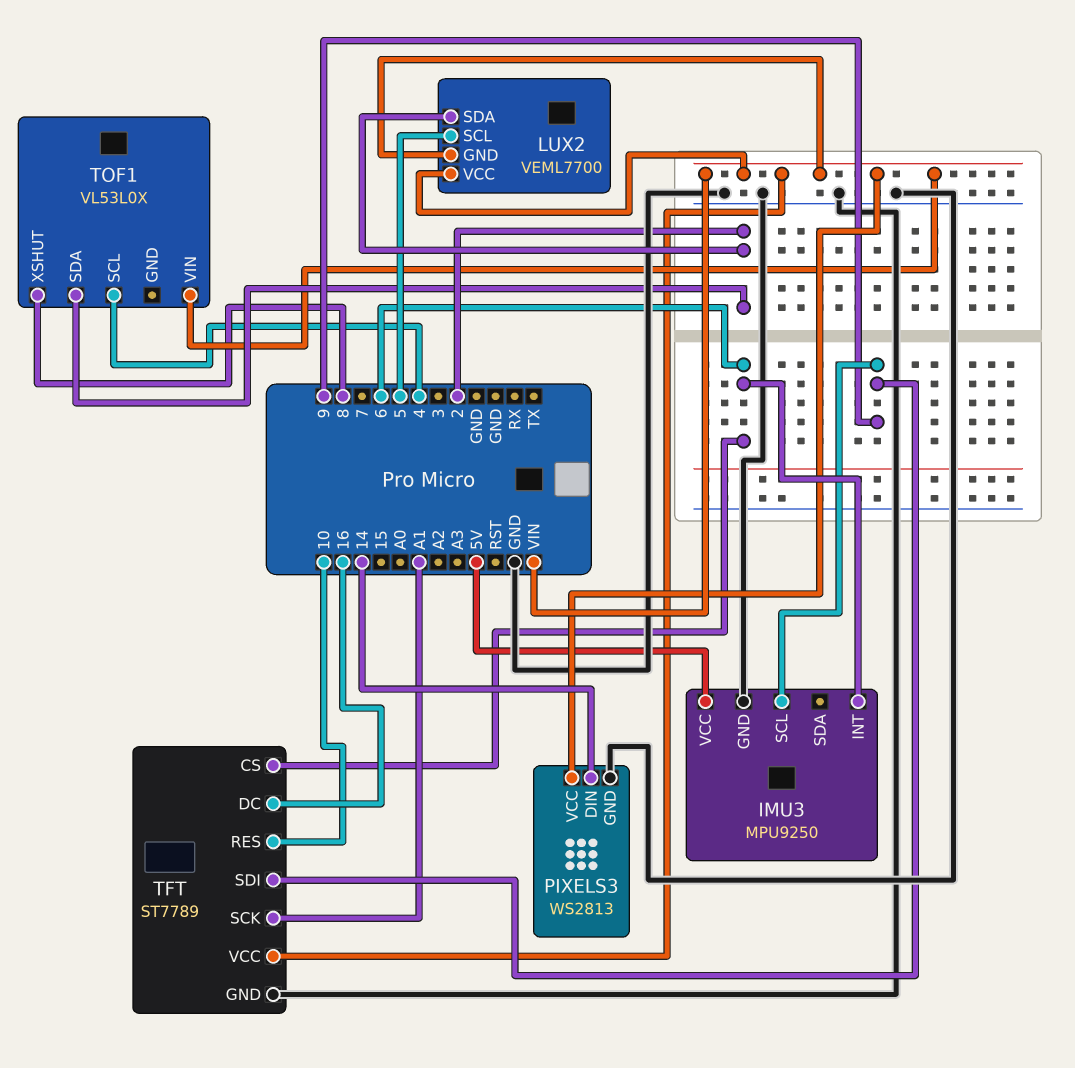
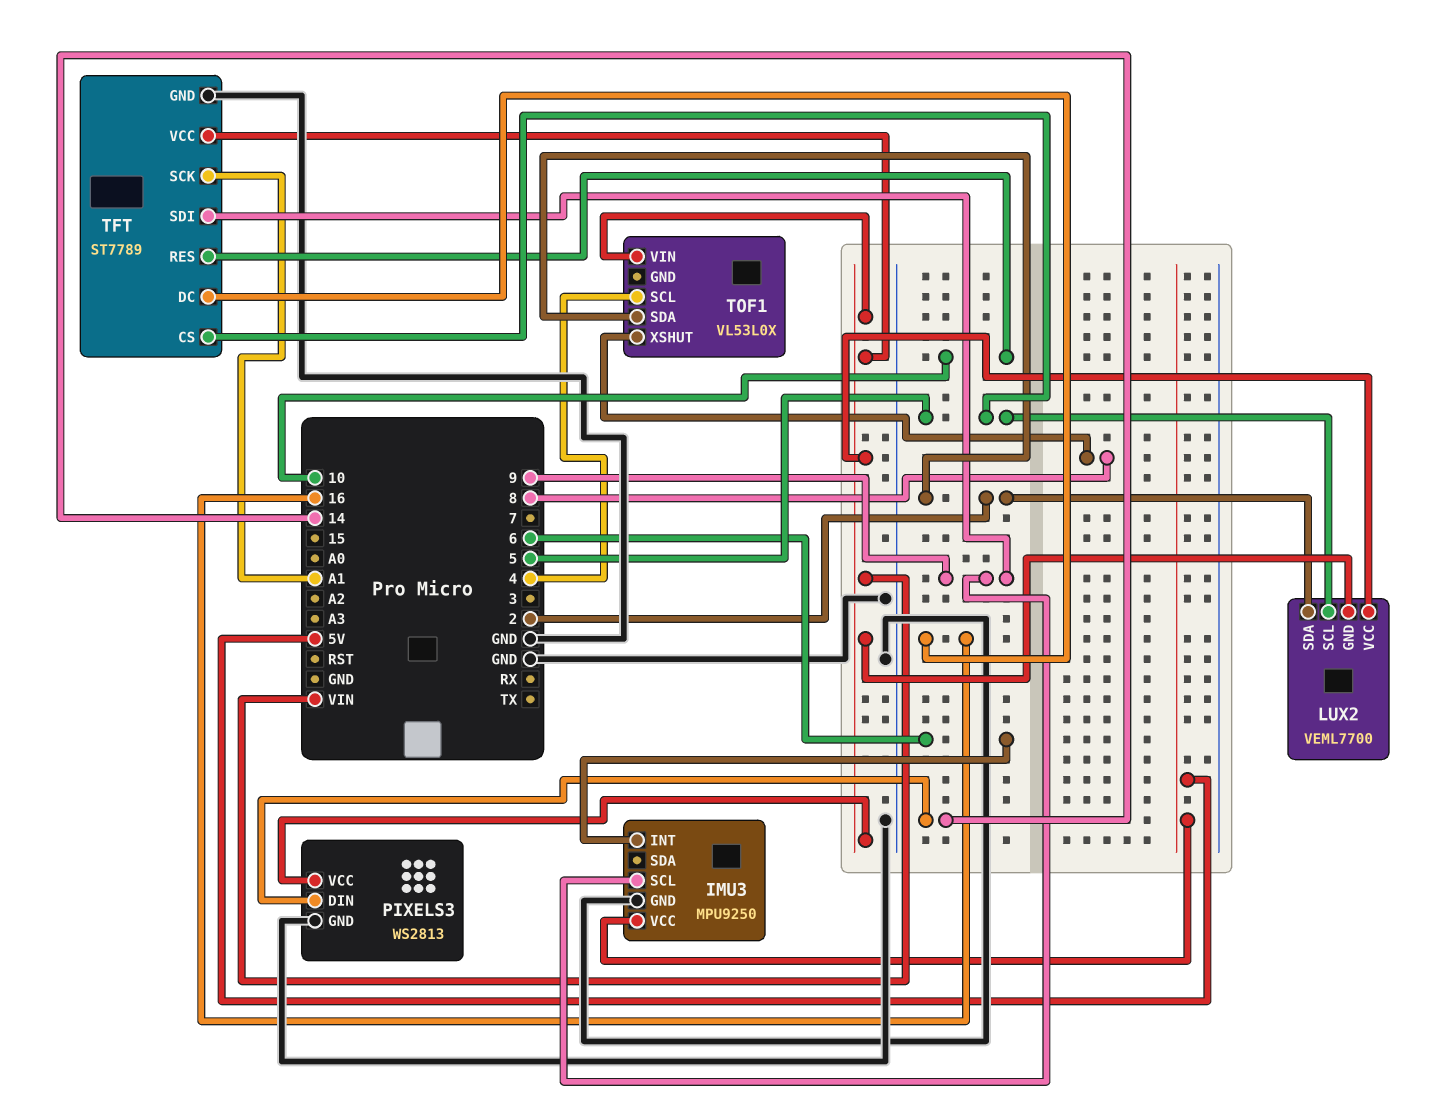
TFT pin CS: 6 -> 5

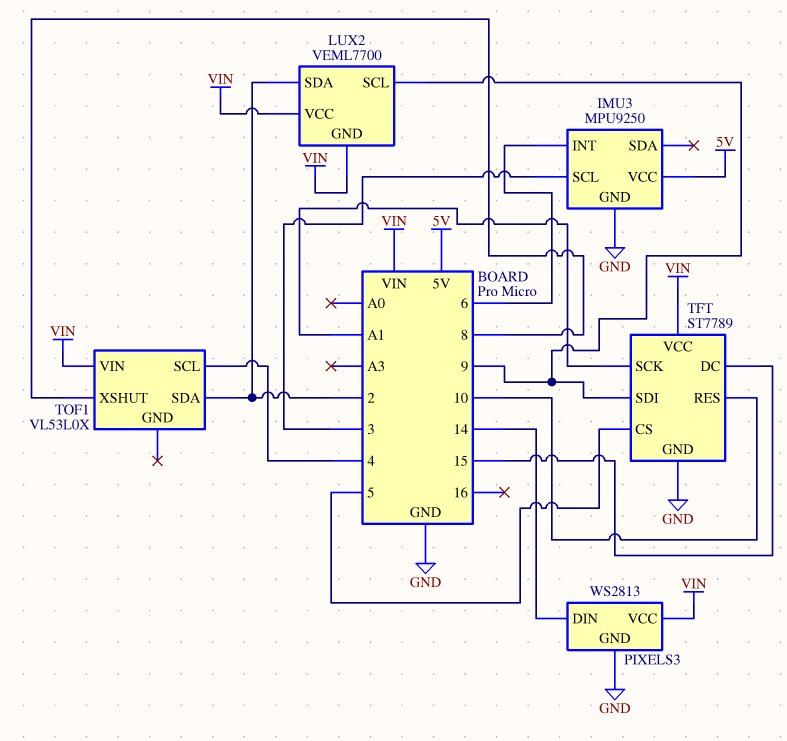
IMU3 pin SCL: 9 -> 3
LUX2 pin SCL: 5 -> 9
TFT pin DC: 16 -> 15

